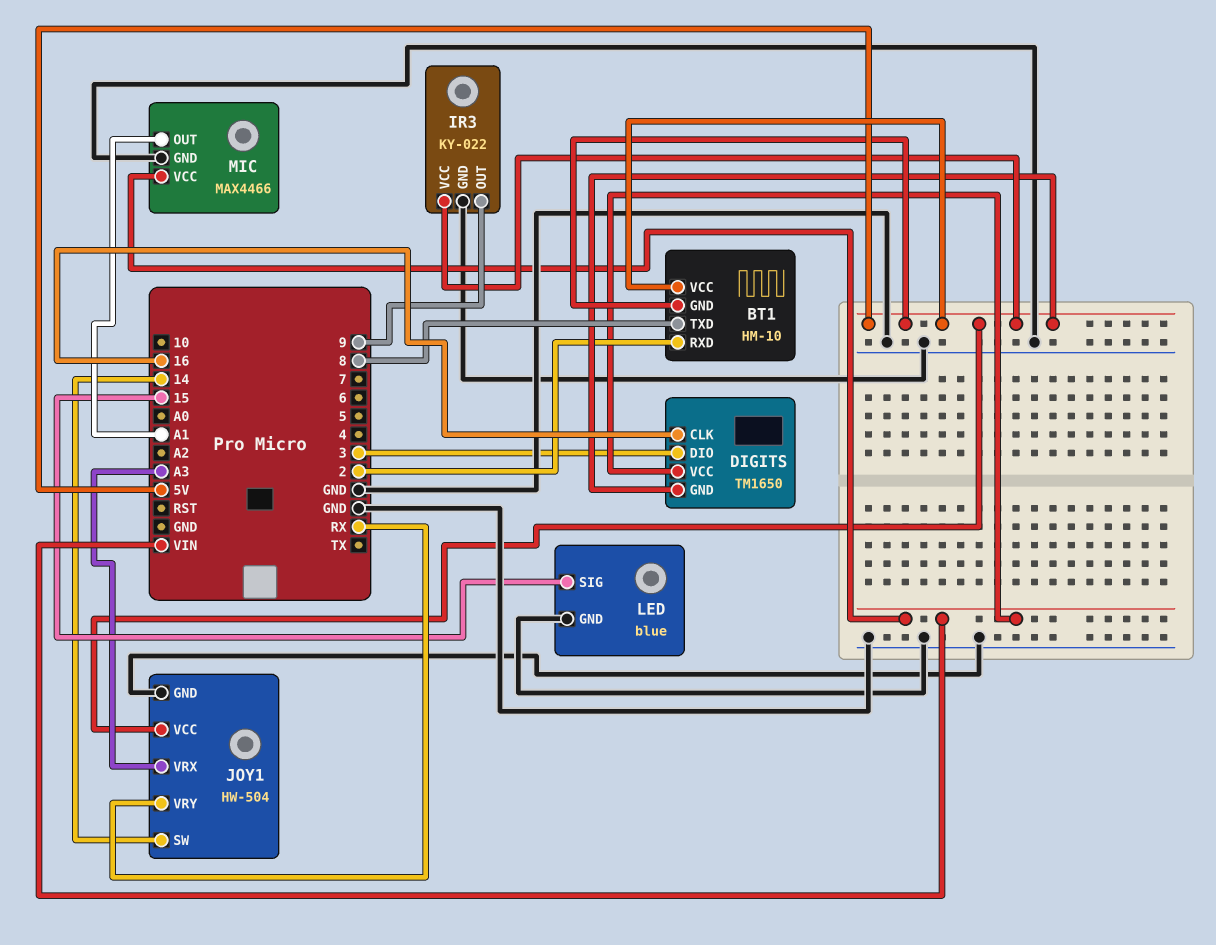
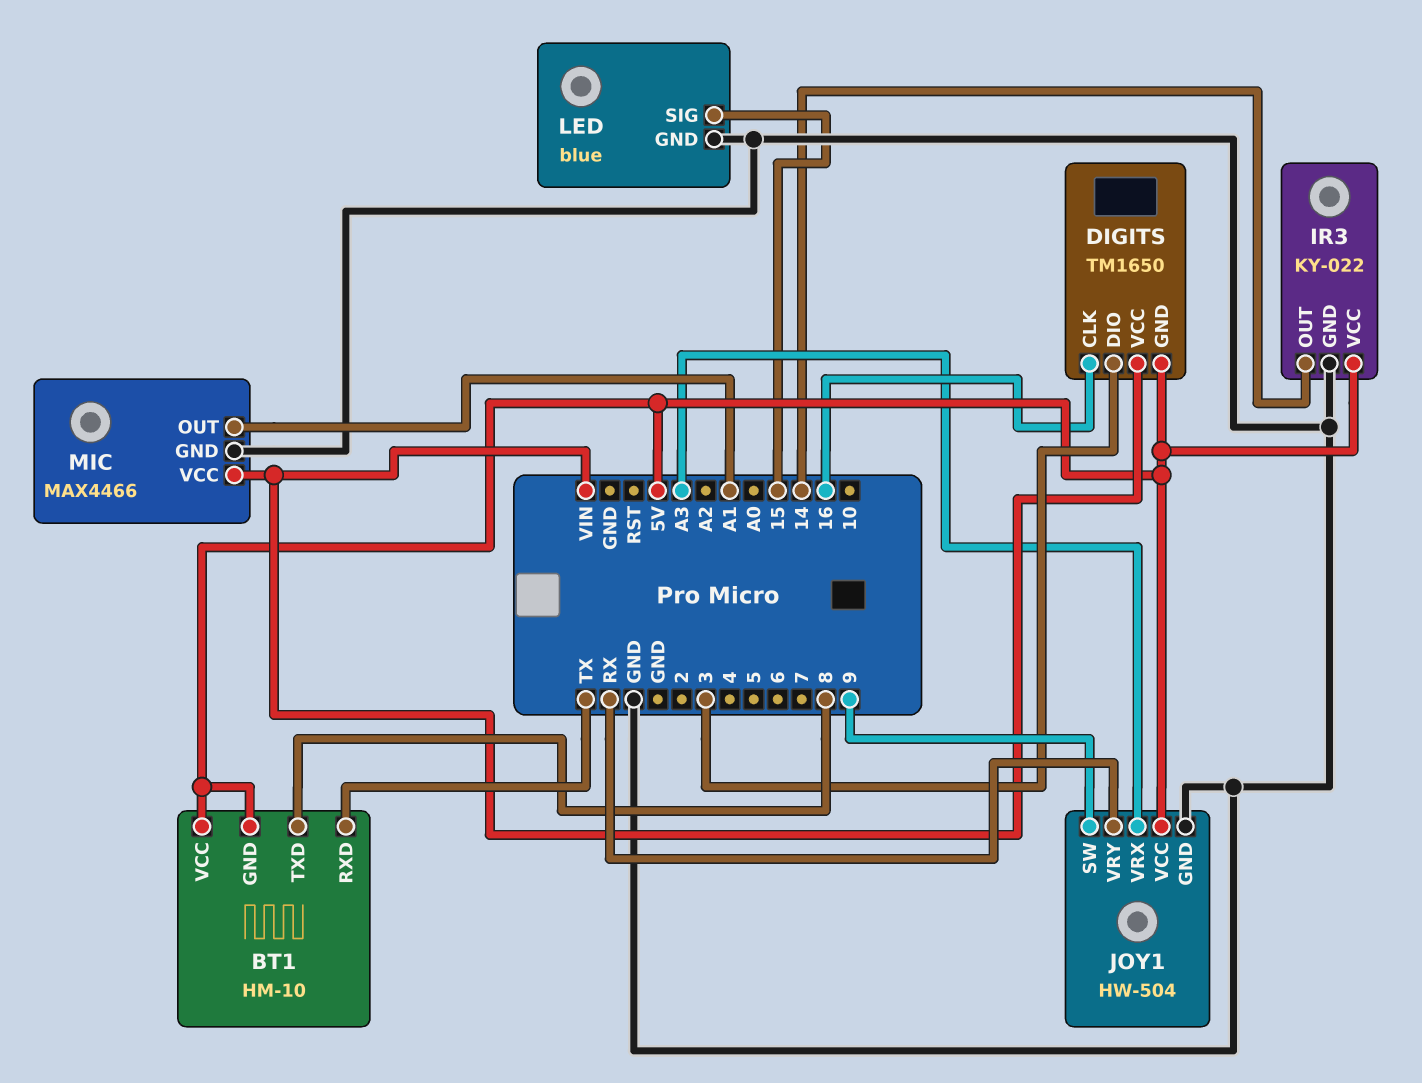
BT1 pin RXD: 2 -> TX
IR3 pin OUT: 9 -> 14
JOY1 pin SW: 14 -> 9

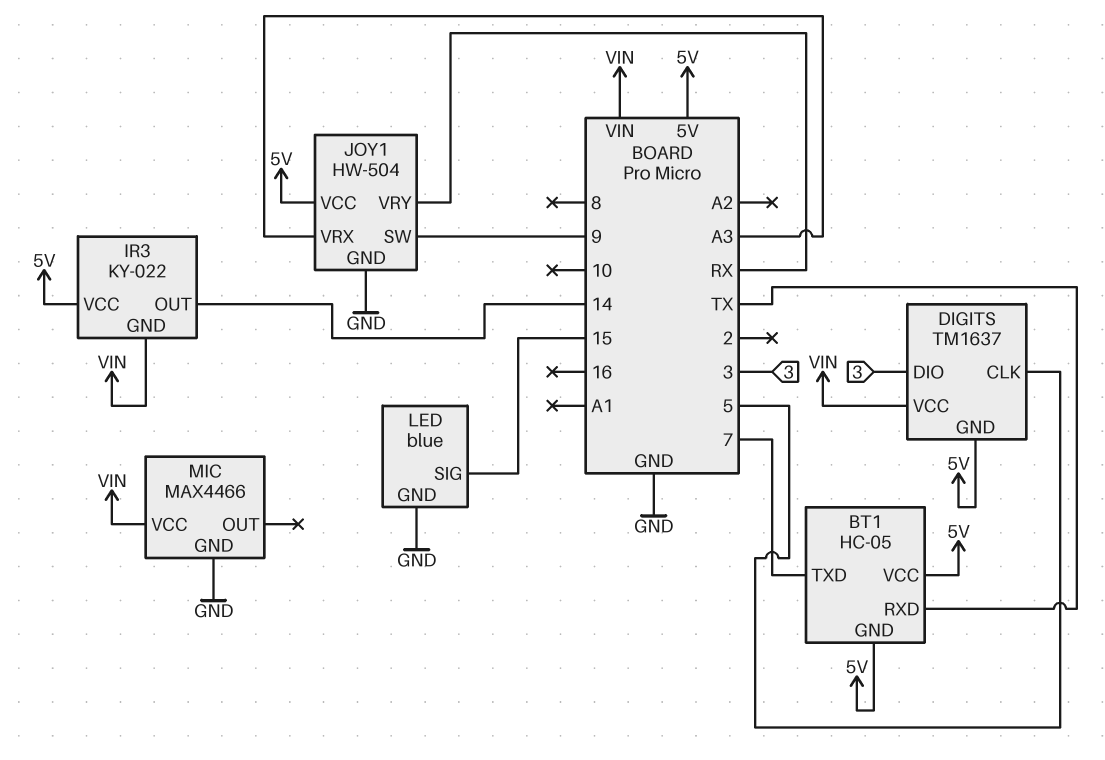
BT1: HM-10 -> HC-05
BT1 pin TXD: 8 -> 7
DIGITS: TM1650 -> TM1637
DIGITS pin CLK: 16 -> 5
IR3 pin GND: GND -> VIN
MIC pin OUT: A1 -> none

